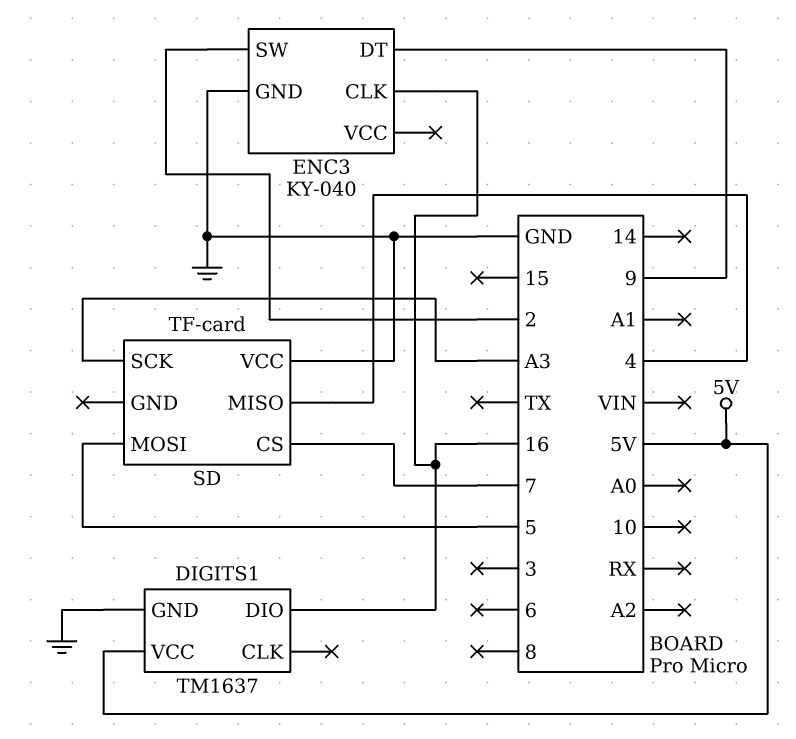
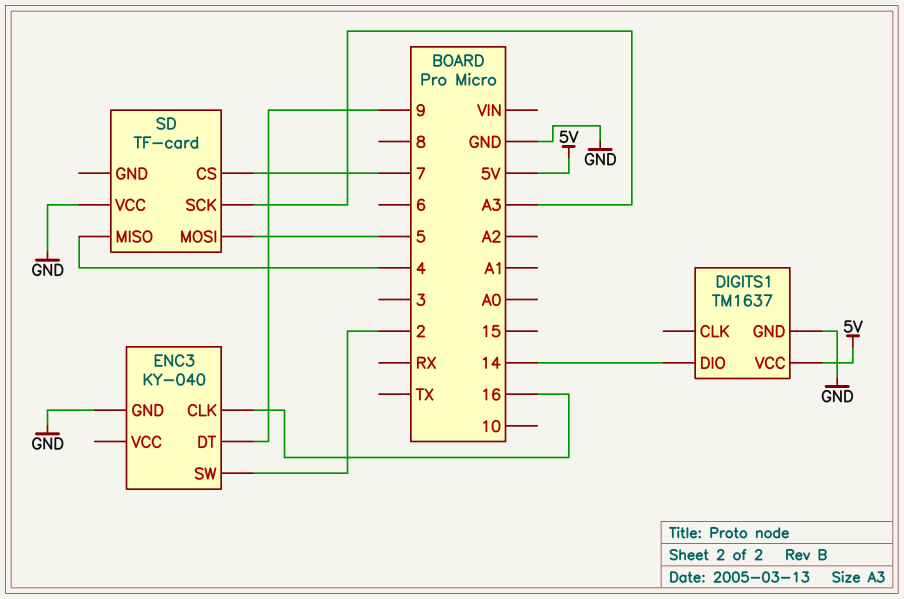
DIGITS1 pin DIO: 16 -> 14

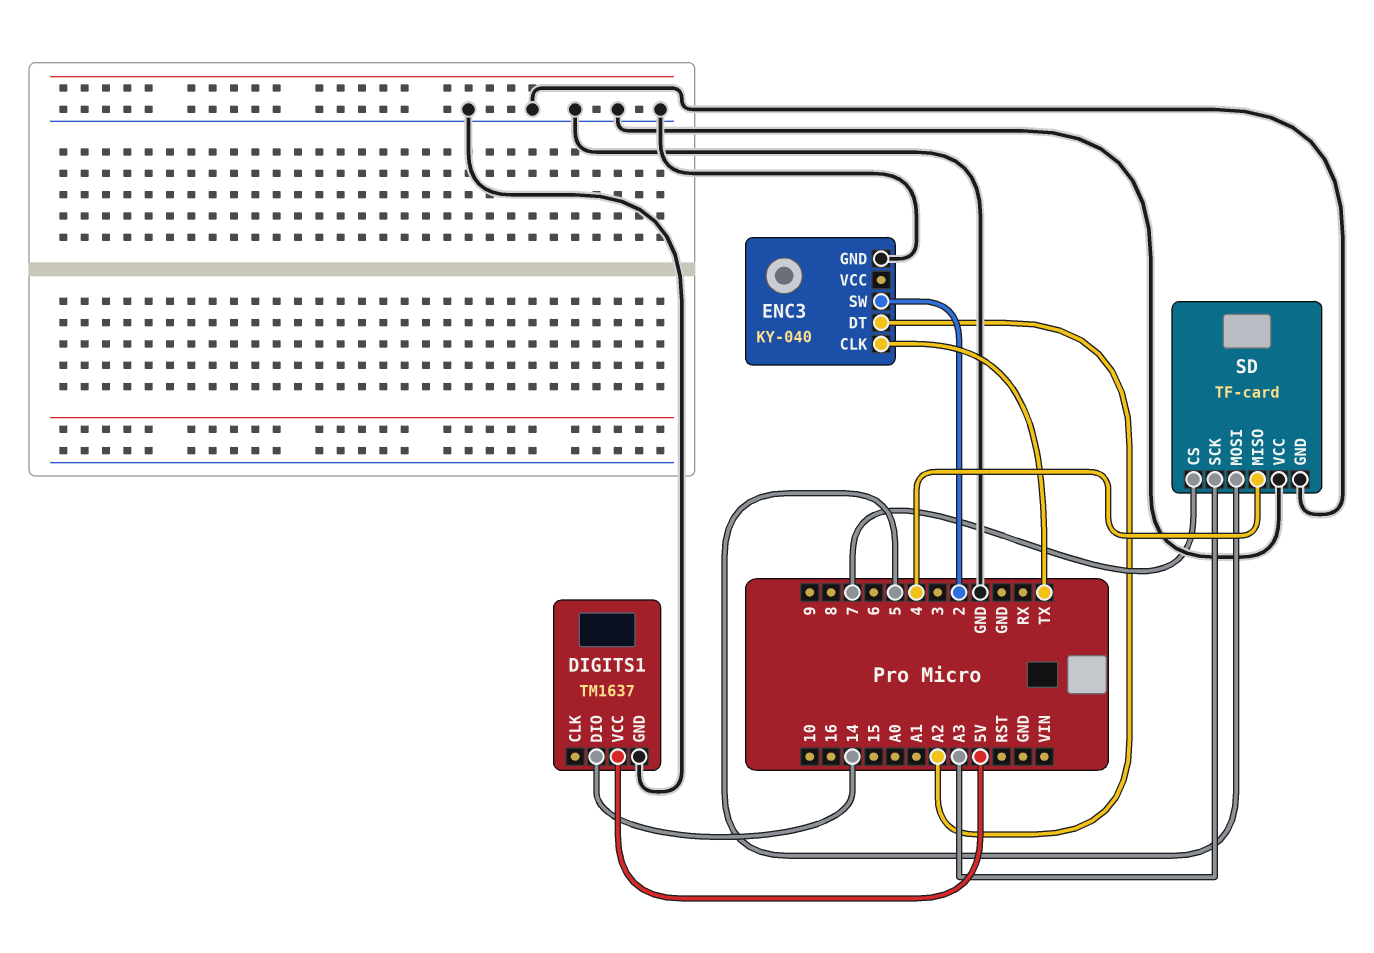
ENC3 pin CLK: 16 -> TX
ENC3 pin DT: 9 -> A2
SD pin GND: none -> GND

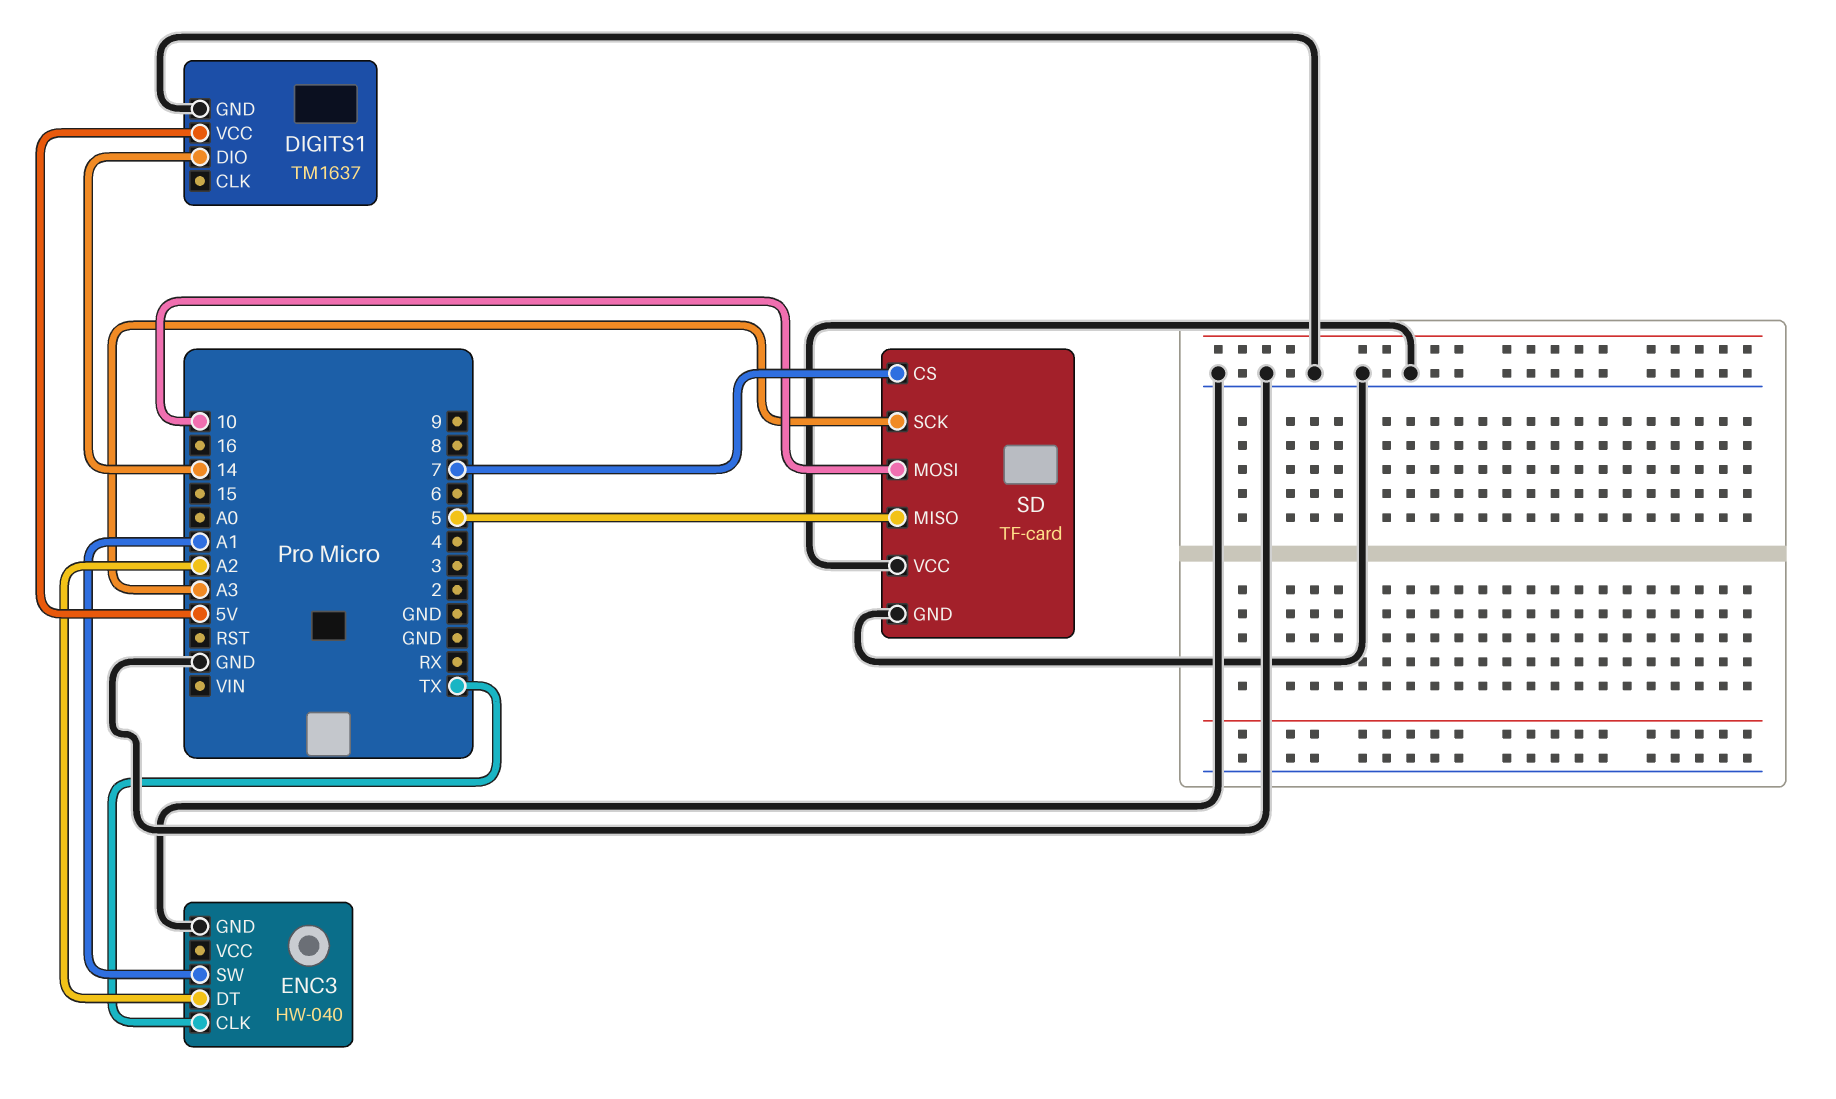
ENC3: KY-040 -> HW-040
ENC3 pin SW: 2 -> A1
SD pin MISO: 4 -> 5
SD pin MOSI: 5 -> 10

